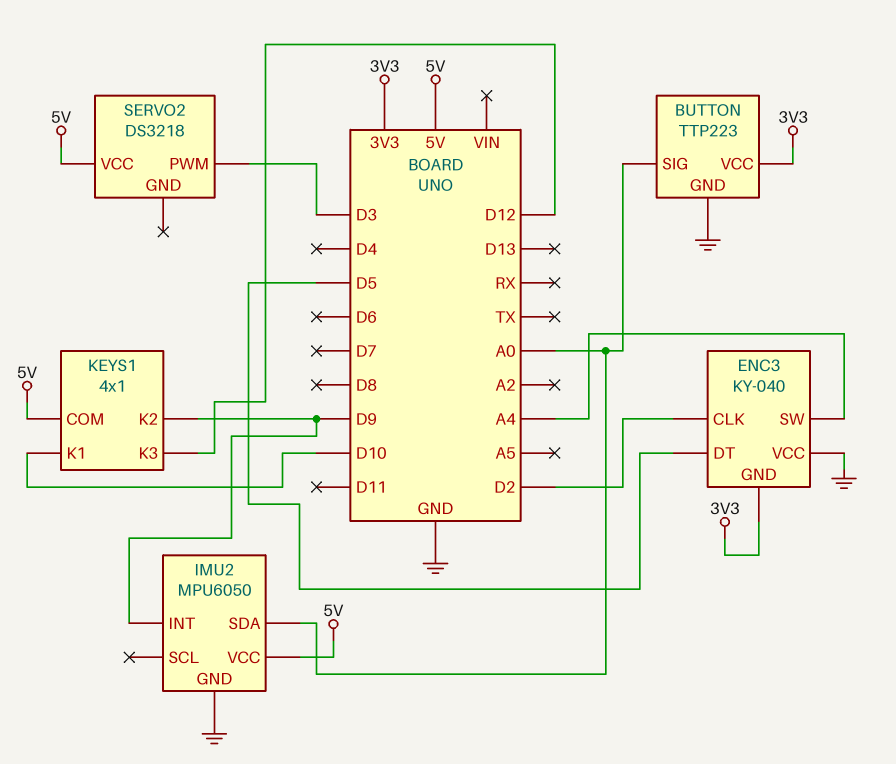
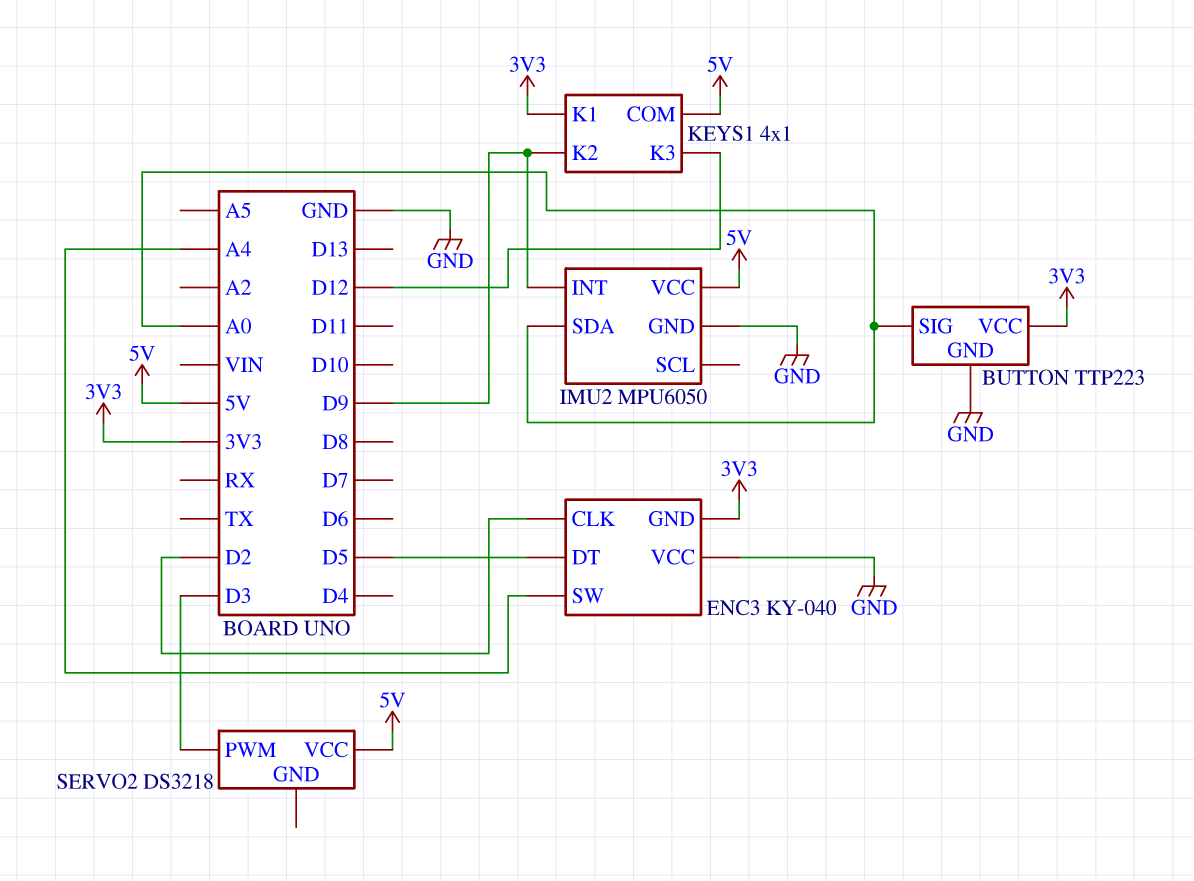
KEYS1 pin K1: D10 -> 3V3

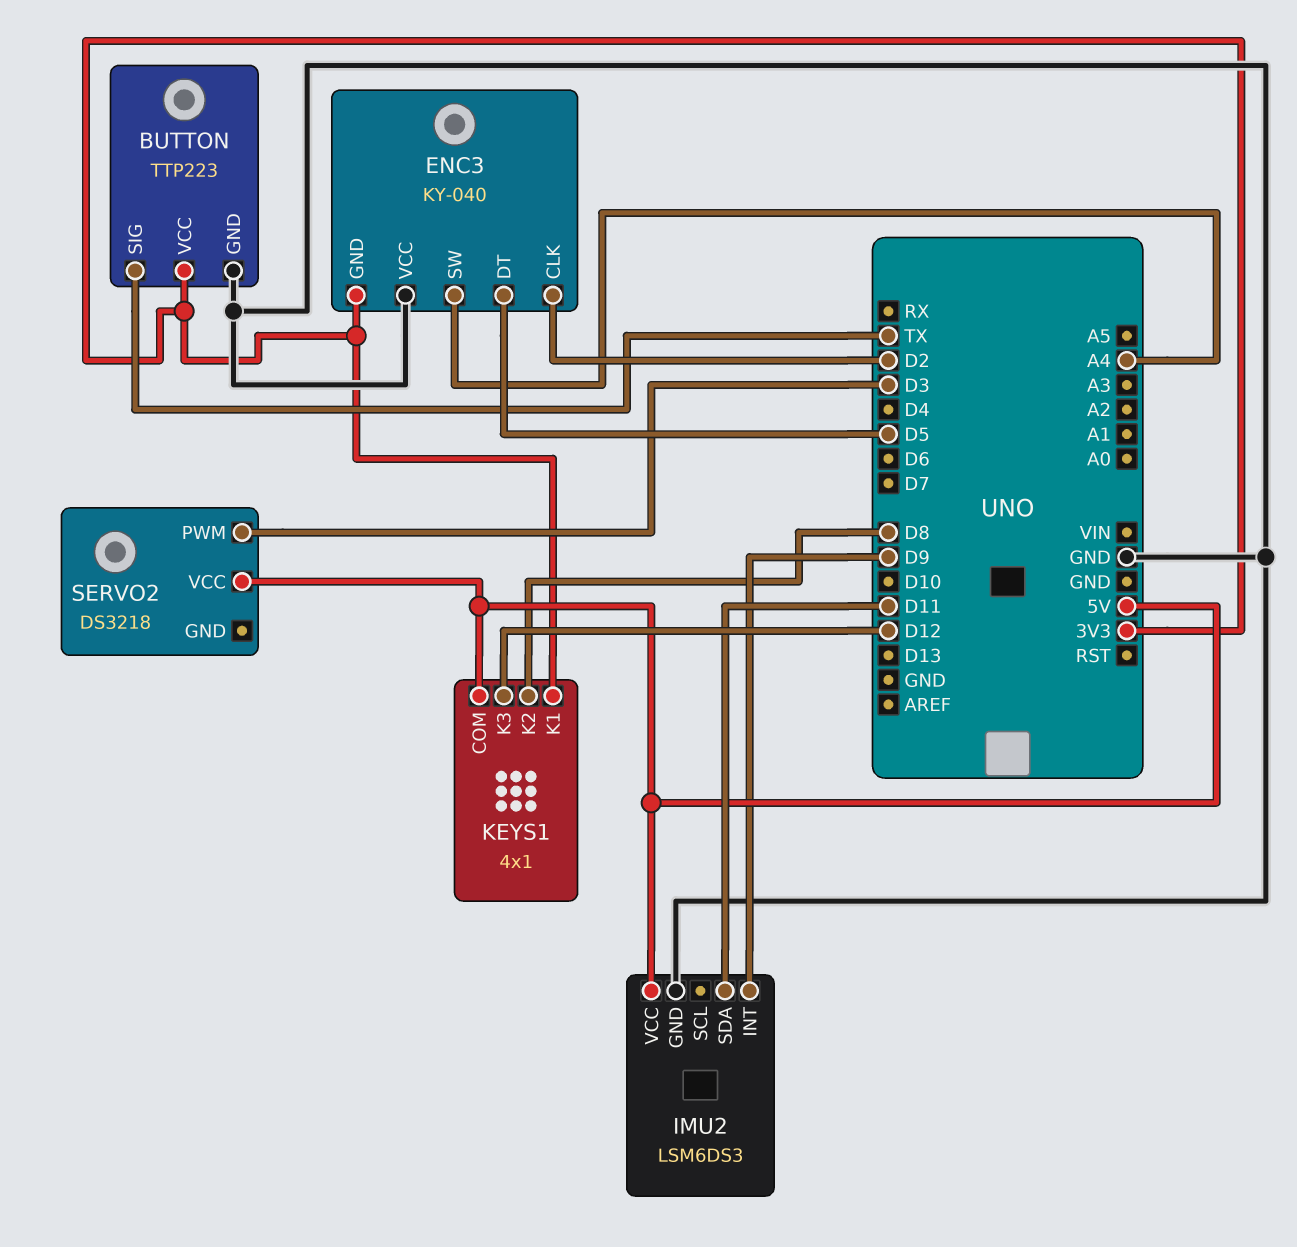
BUTTON pin SIG: A0 -> TX
IMU2: MPU6050 -> LSM6DS3
IMU2 pin SDA: A0 -> D11
KEYS1 pin K2: D9 -> D8

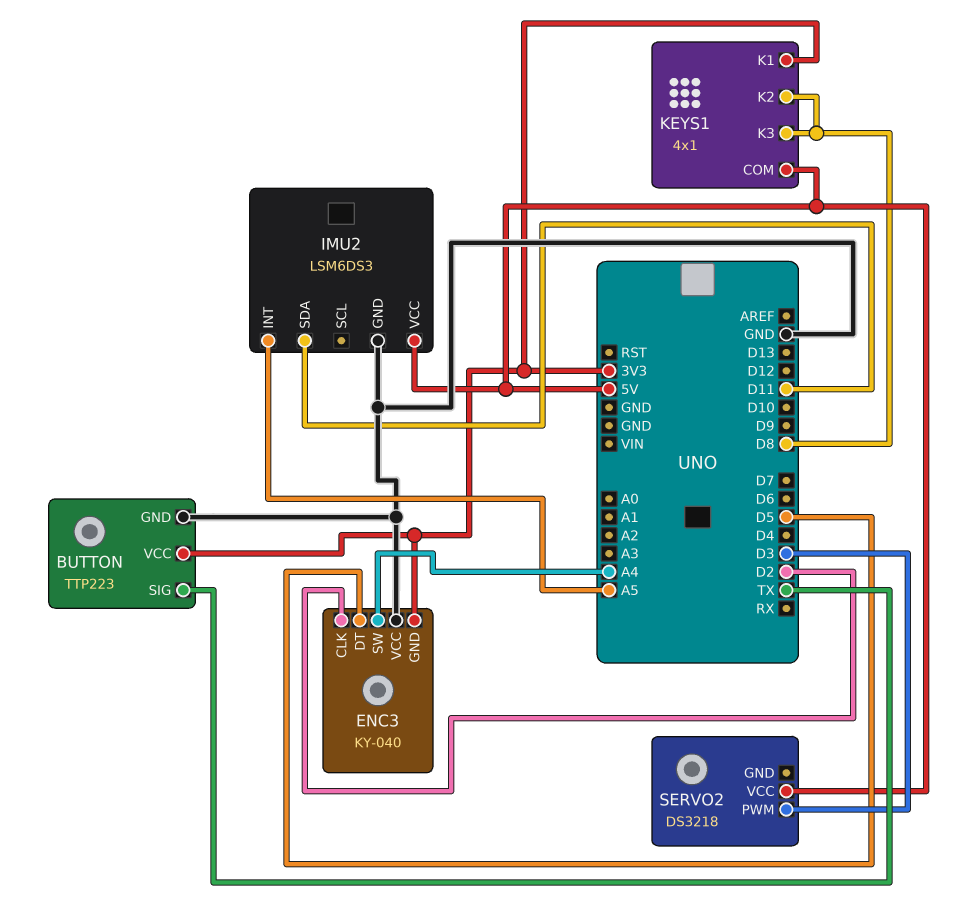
IMU2 pin INT: D9 -> A5
KEYS1 pin K3: D12 -> D8

